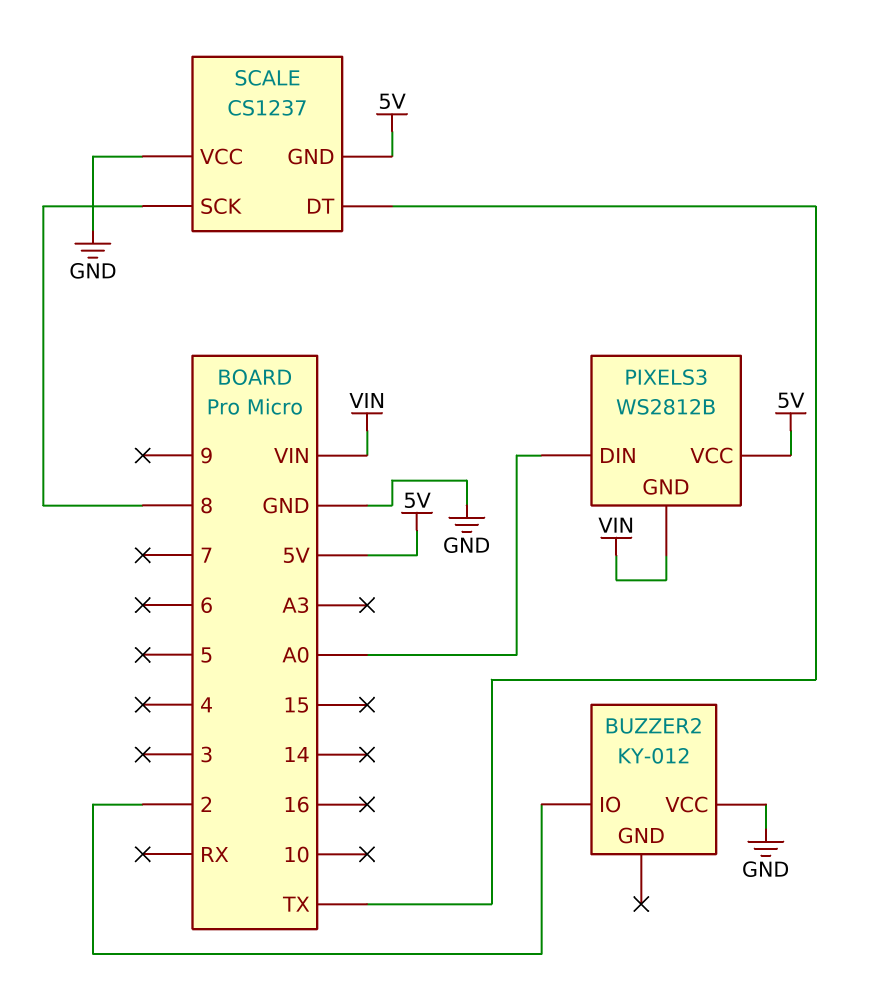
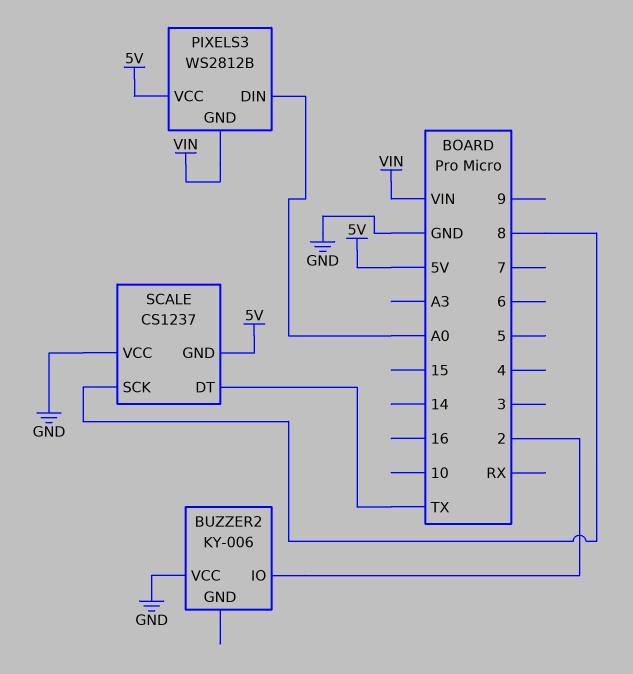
BUZZER2: KY-012 -> KY-006

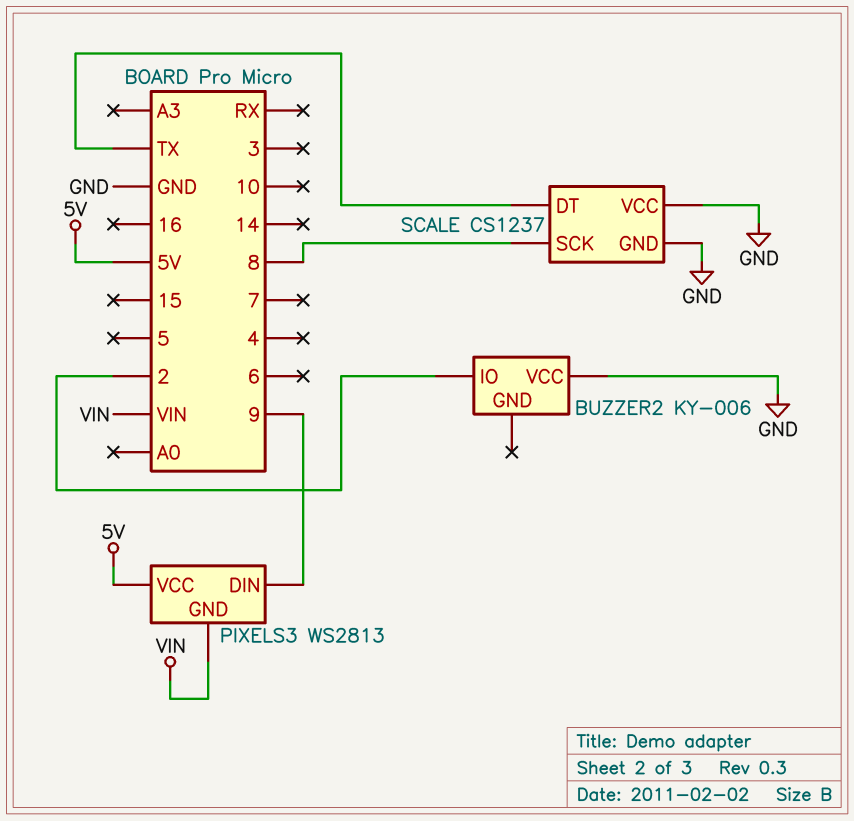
PIXELS3: WS2812B -> WS2813
PIXELS3 pin DIN: A0 -> 9
SCALE pin GND: 5V -> GND

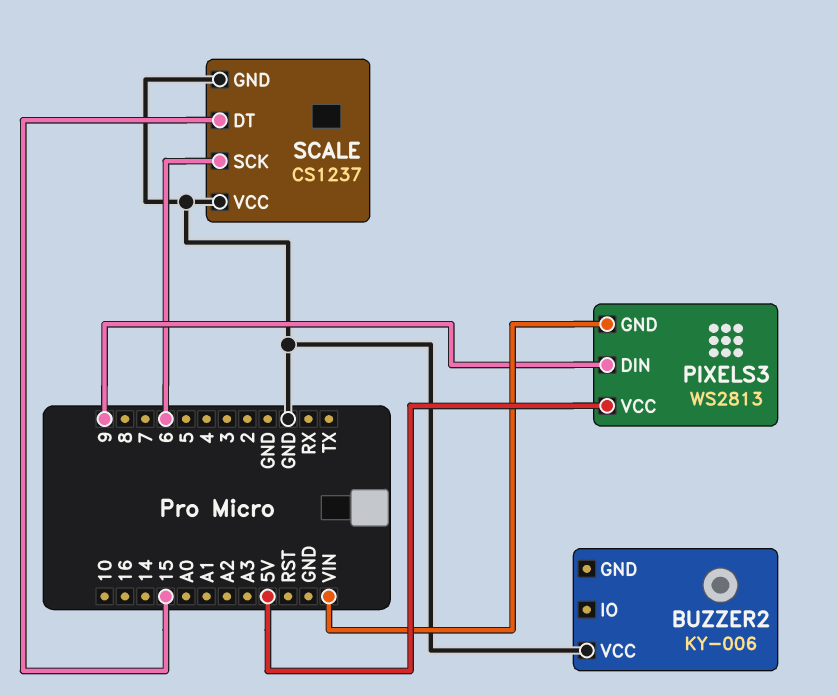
BUZZER2 pin IO: 2 -> none
SCALE pin DT: TX -> 15
SCALE pin SCK: 8 -> 6

